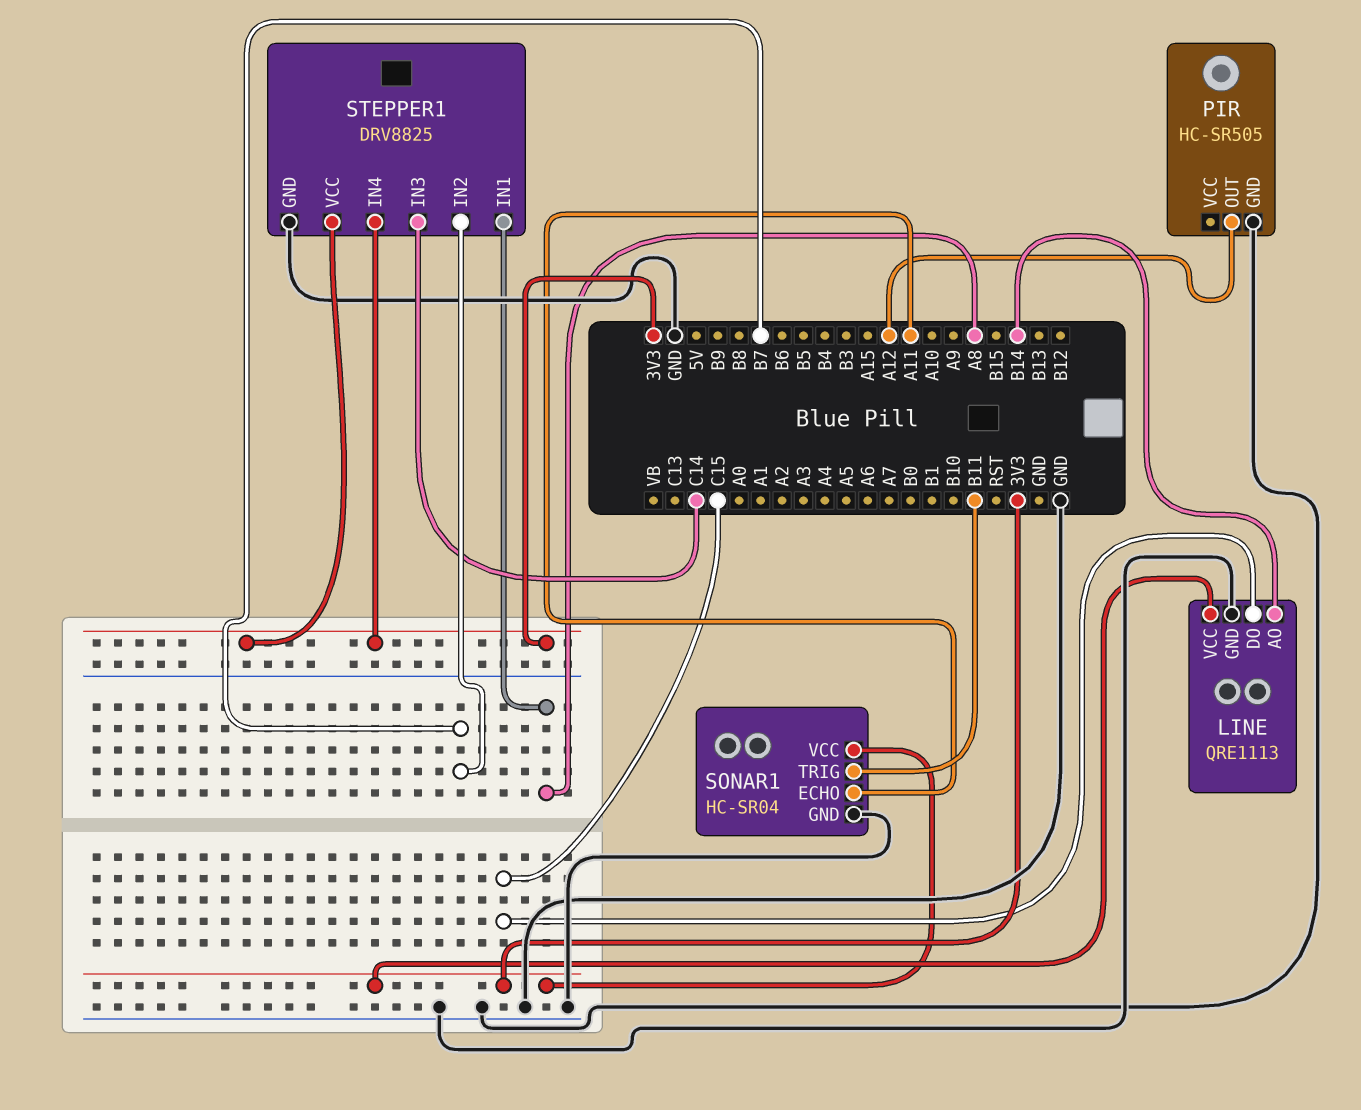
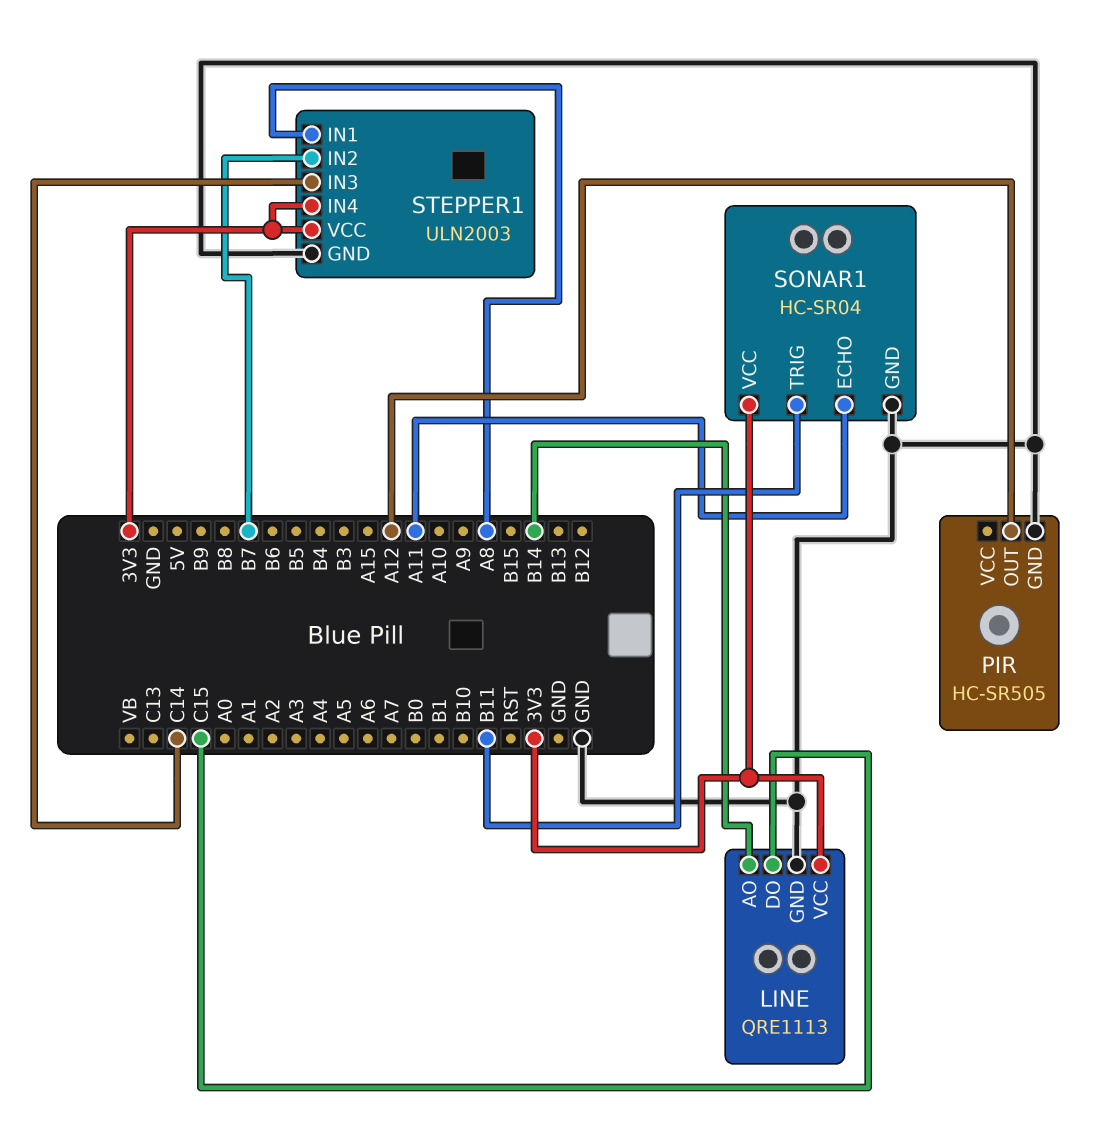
STEPPER1: DRV8825 -> ULN2003

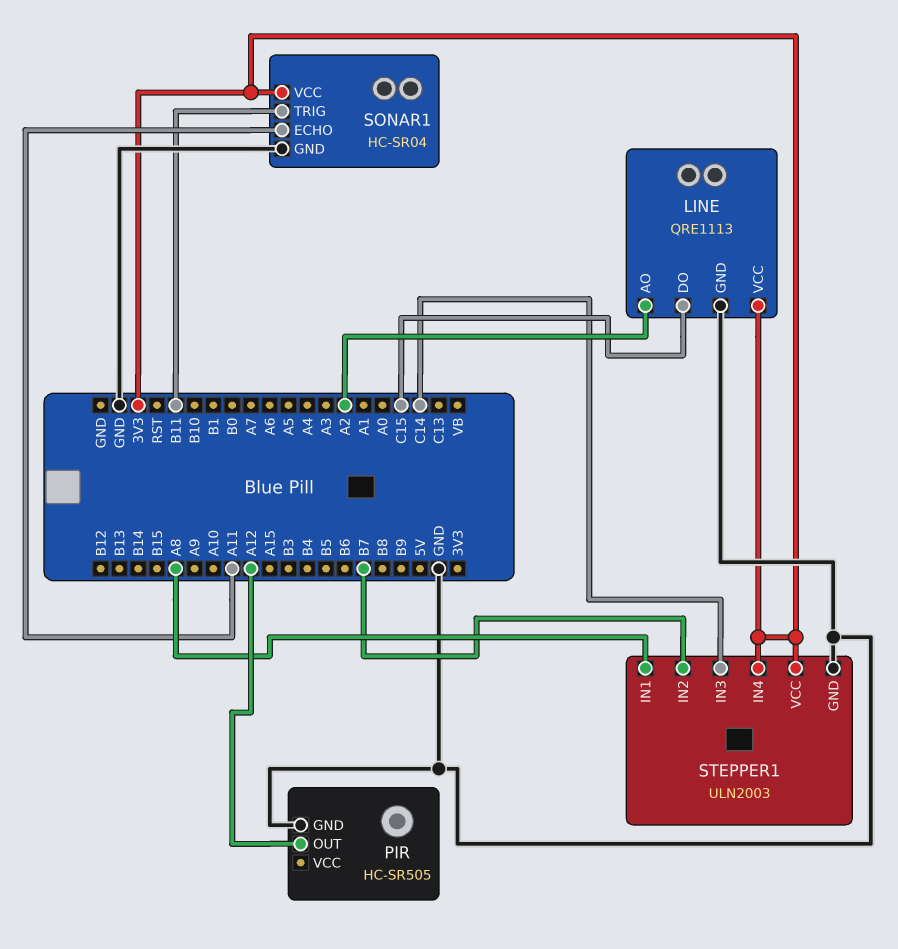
LINE pin AO: B14 -> A2

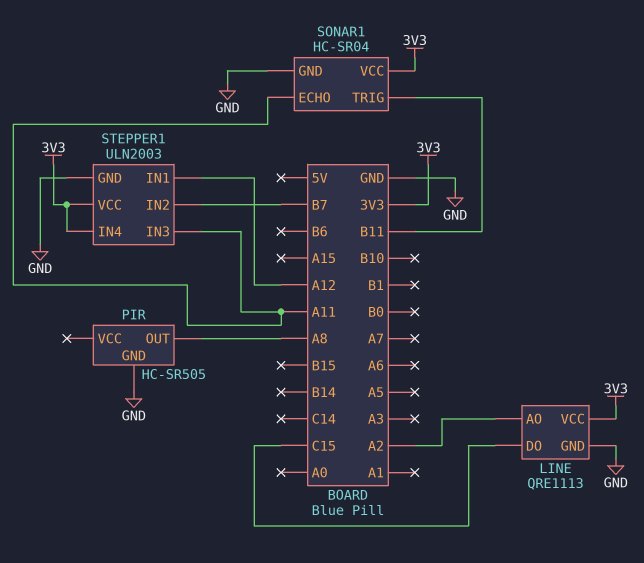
PIR pin OUT: A12 -> A8
STEPPER1 pin IN1: A8 -> A12
STEPPER1 pin IN3: C14 -> A11

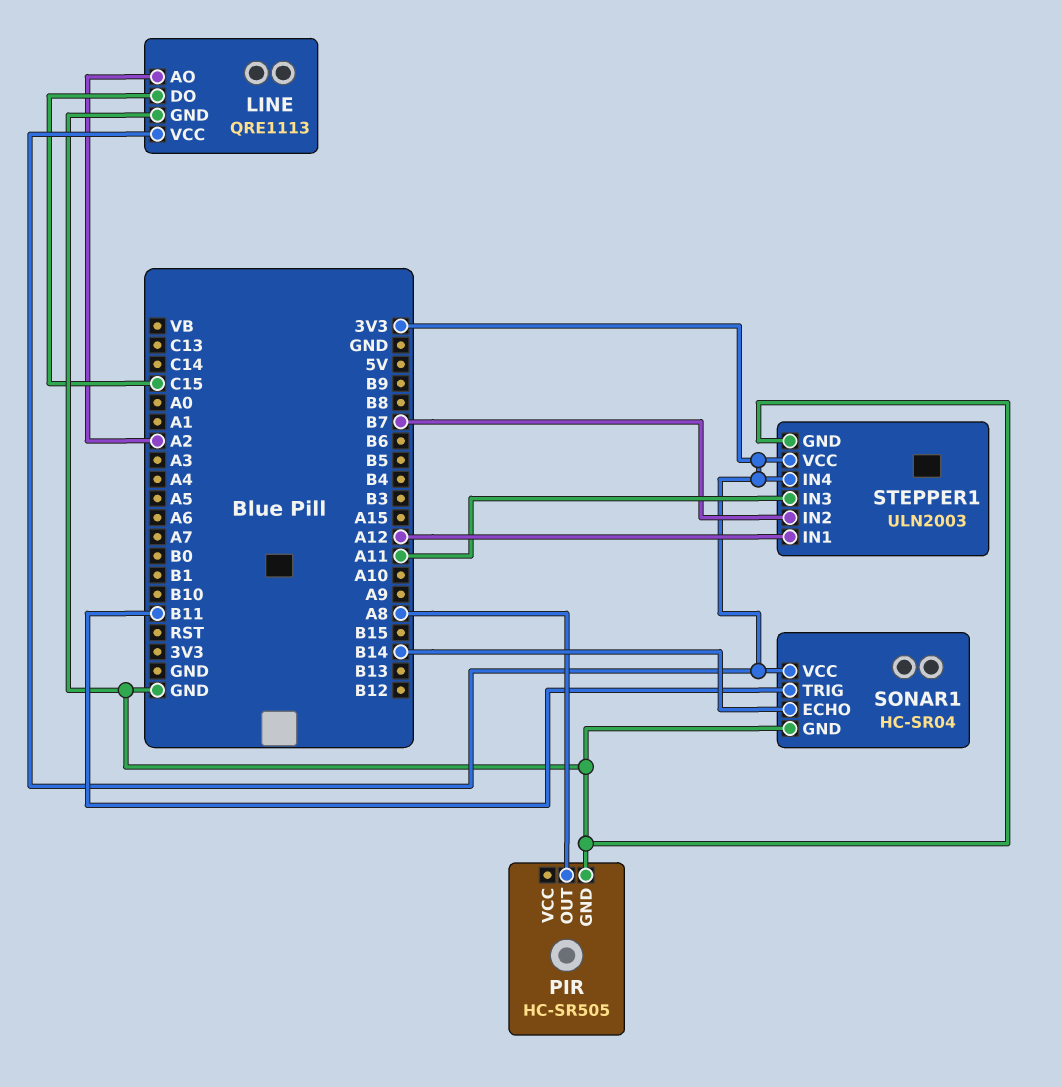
SONAR1 pin ECHO: A11 -> B14

